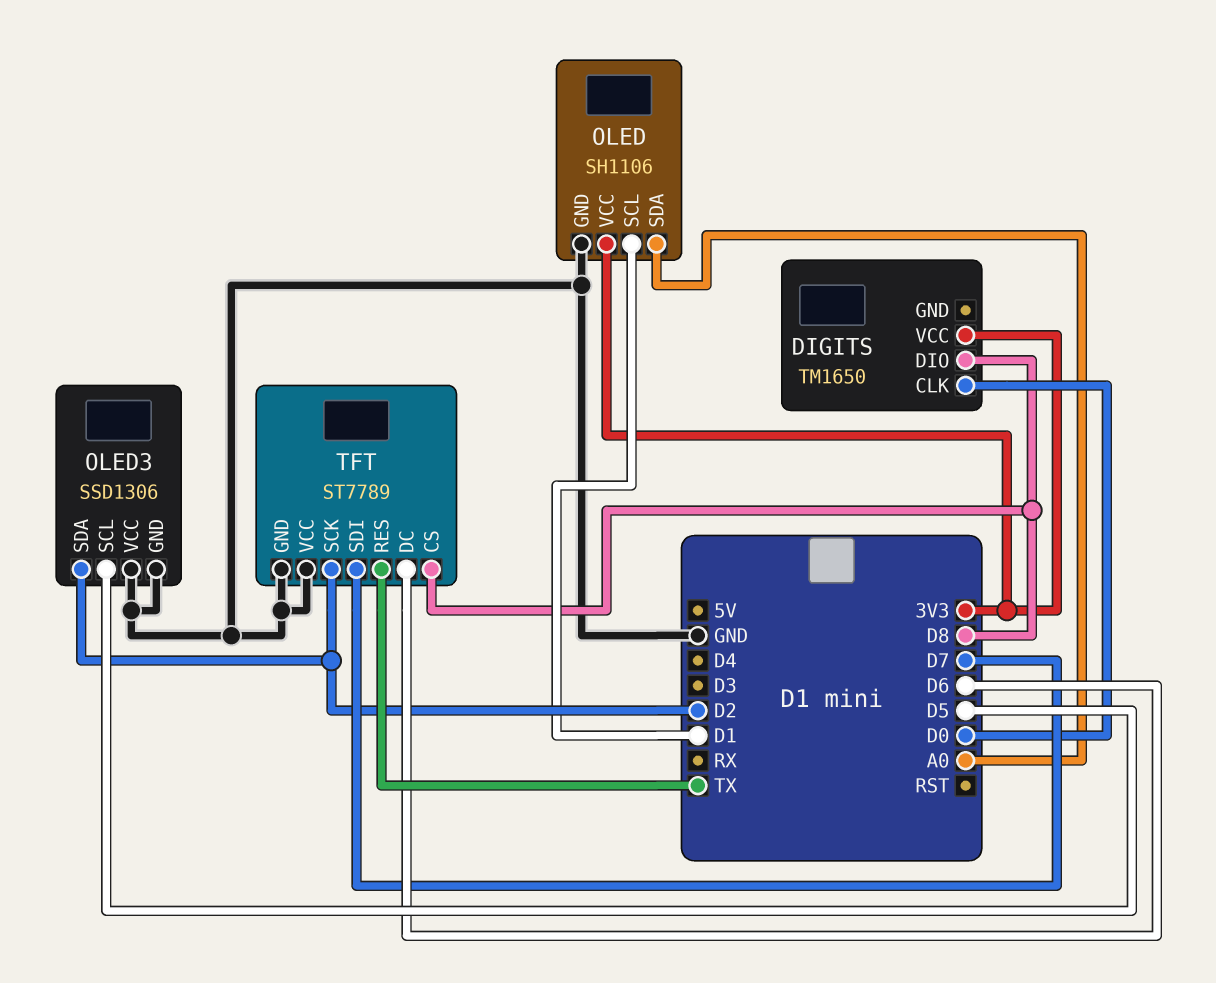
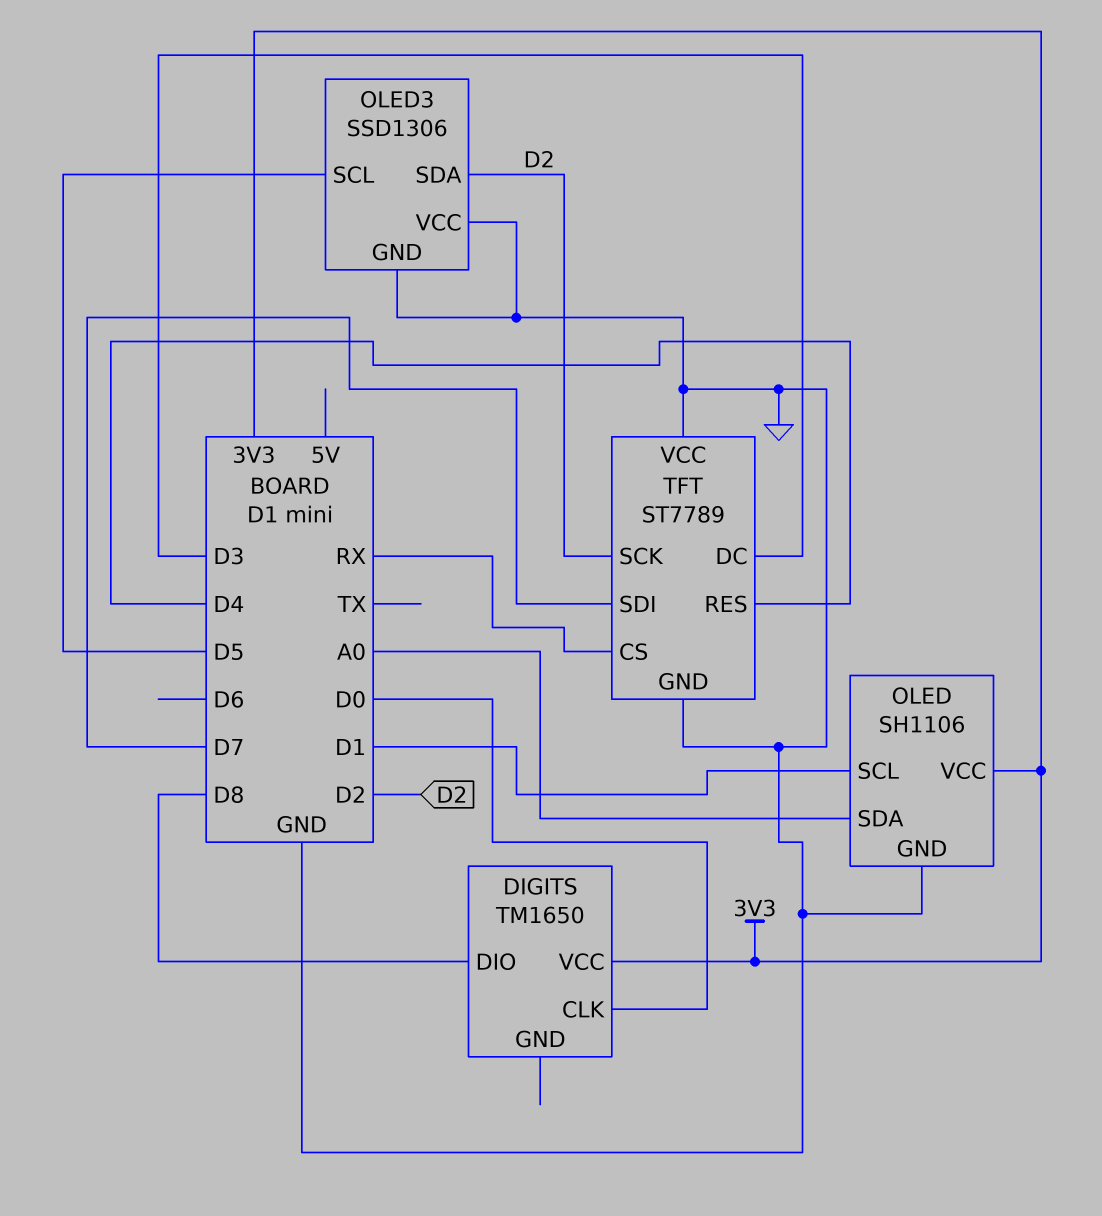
TFT pin CS: D8 -> RX
TFT pin DC: D6 -> D3
TFT pin RES: TX -> D4

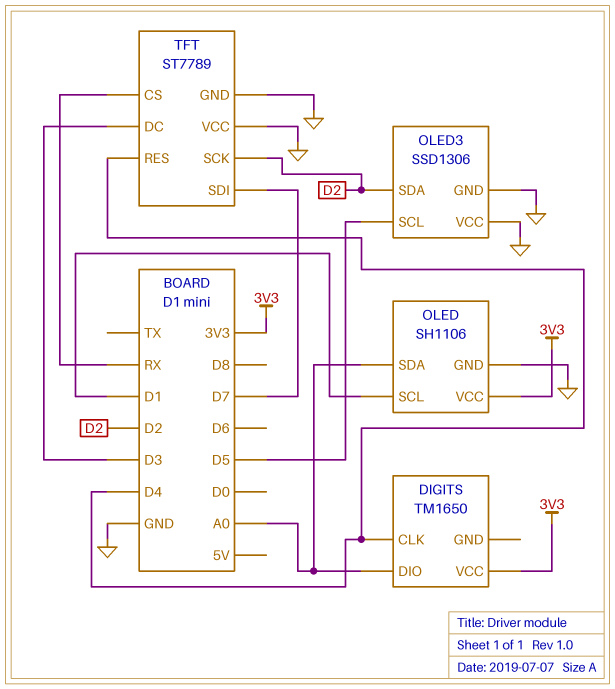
DIGITS pin CLK: D0 -> D4
DIGITS pin DIO: D8 -> A0

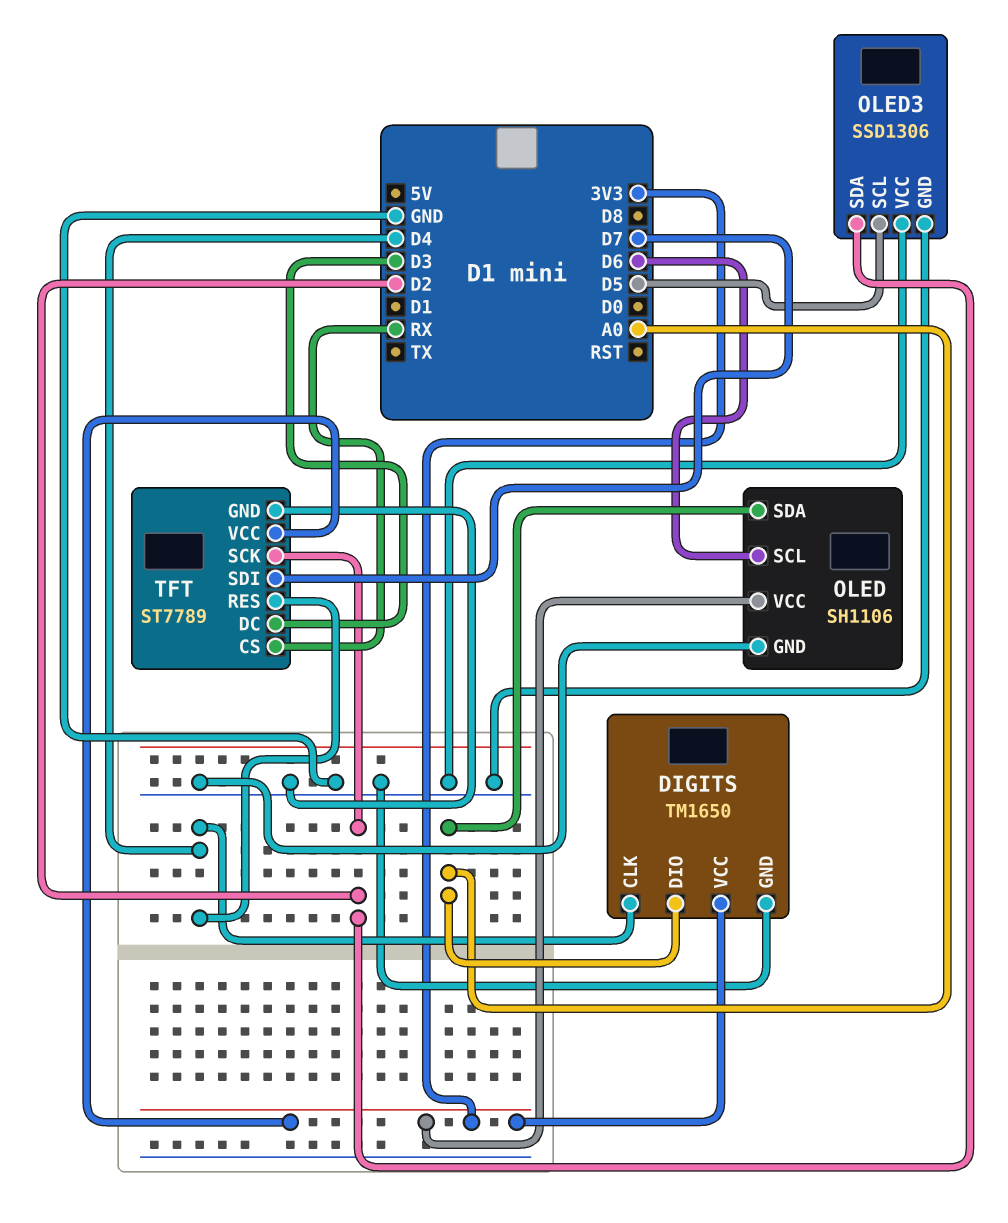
DIGITS pin GND: none -> GND
OLED pin SCL: D1 -> D6
TFT pin VCC: GND -> 3V3

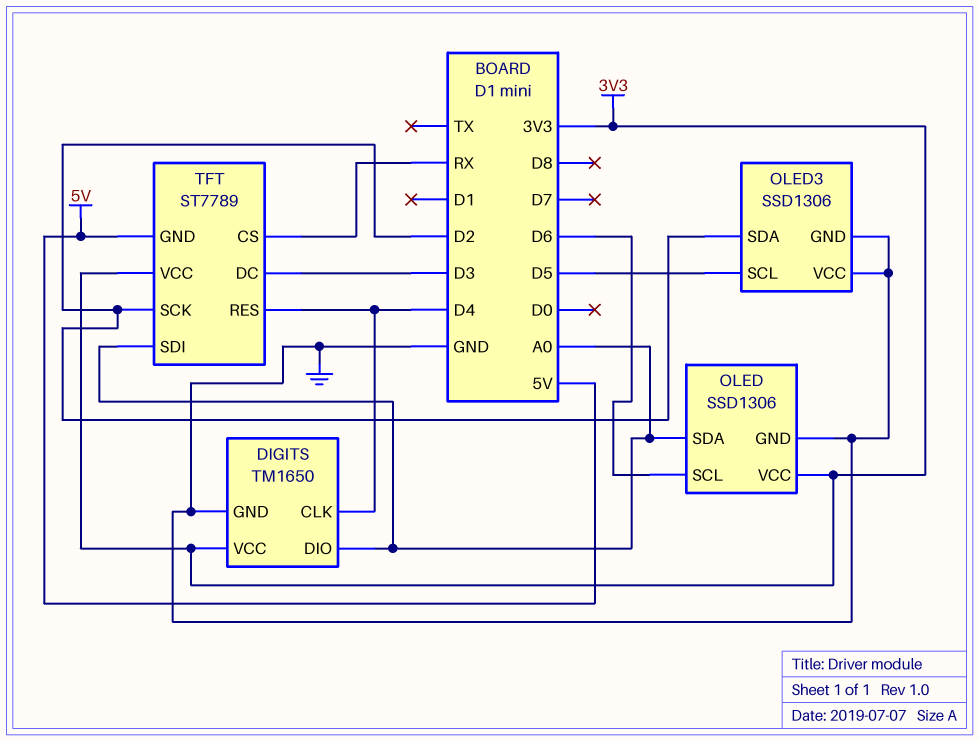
OLED: SH1106 -> SSD1306
TFT pin GND: GND -> 5V
TFT pin SDI: D7 -> A0

